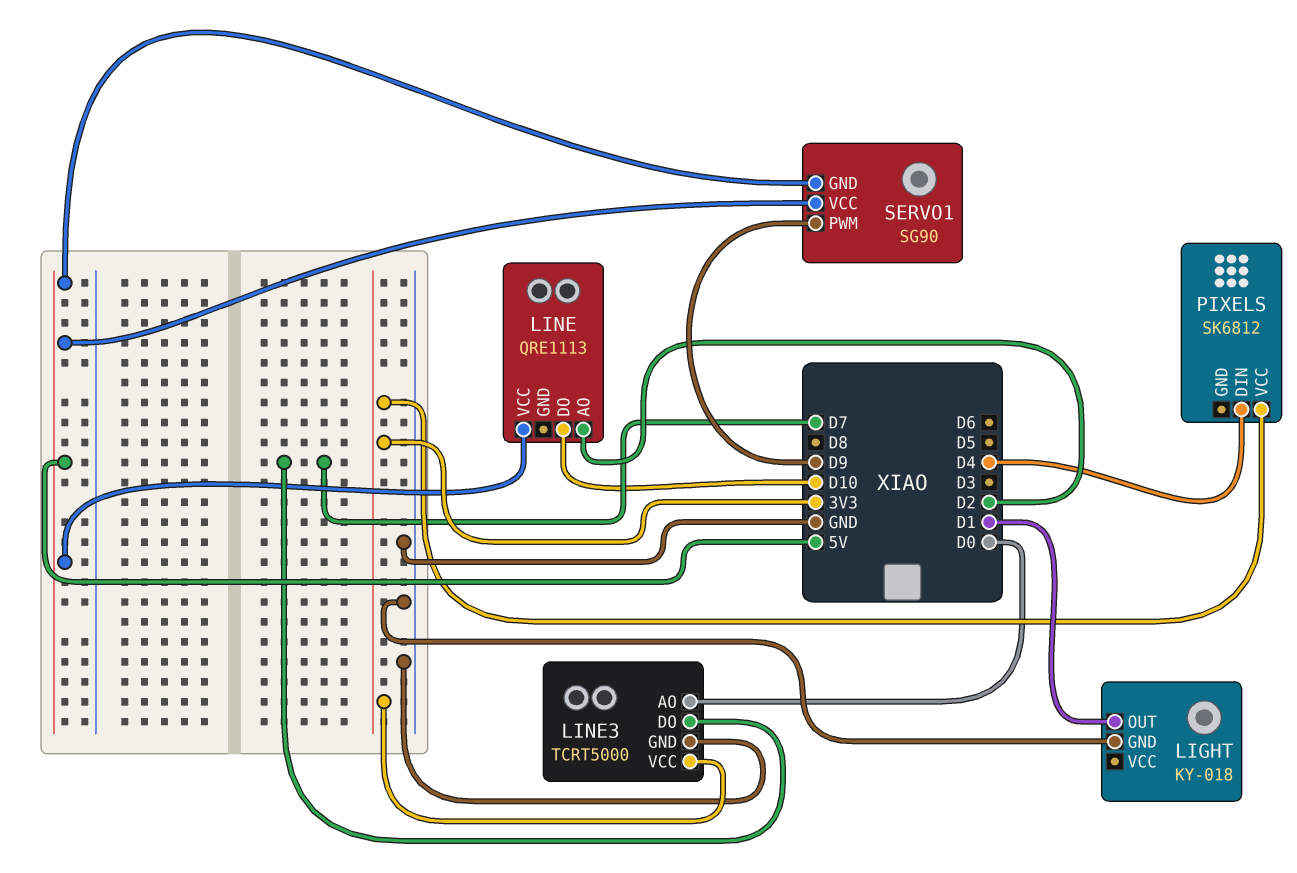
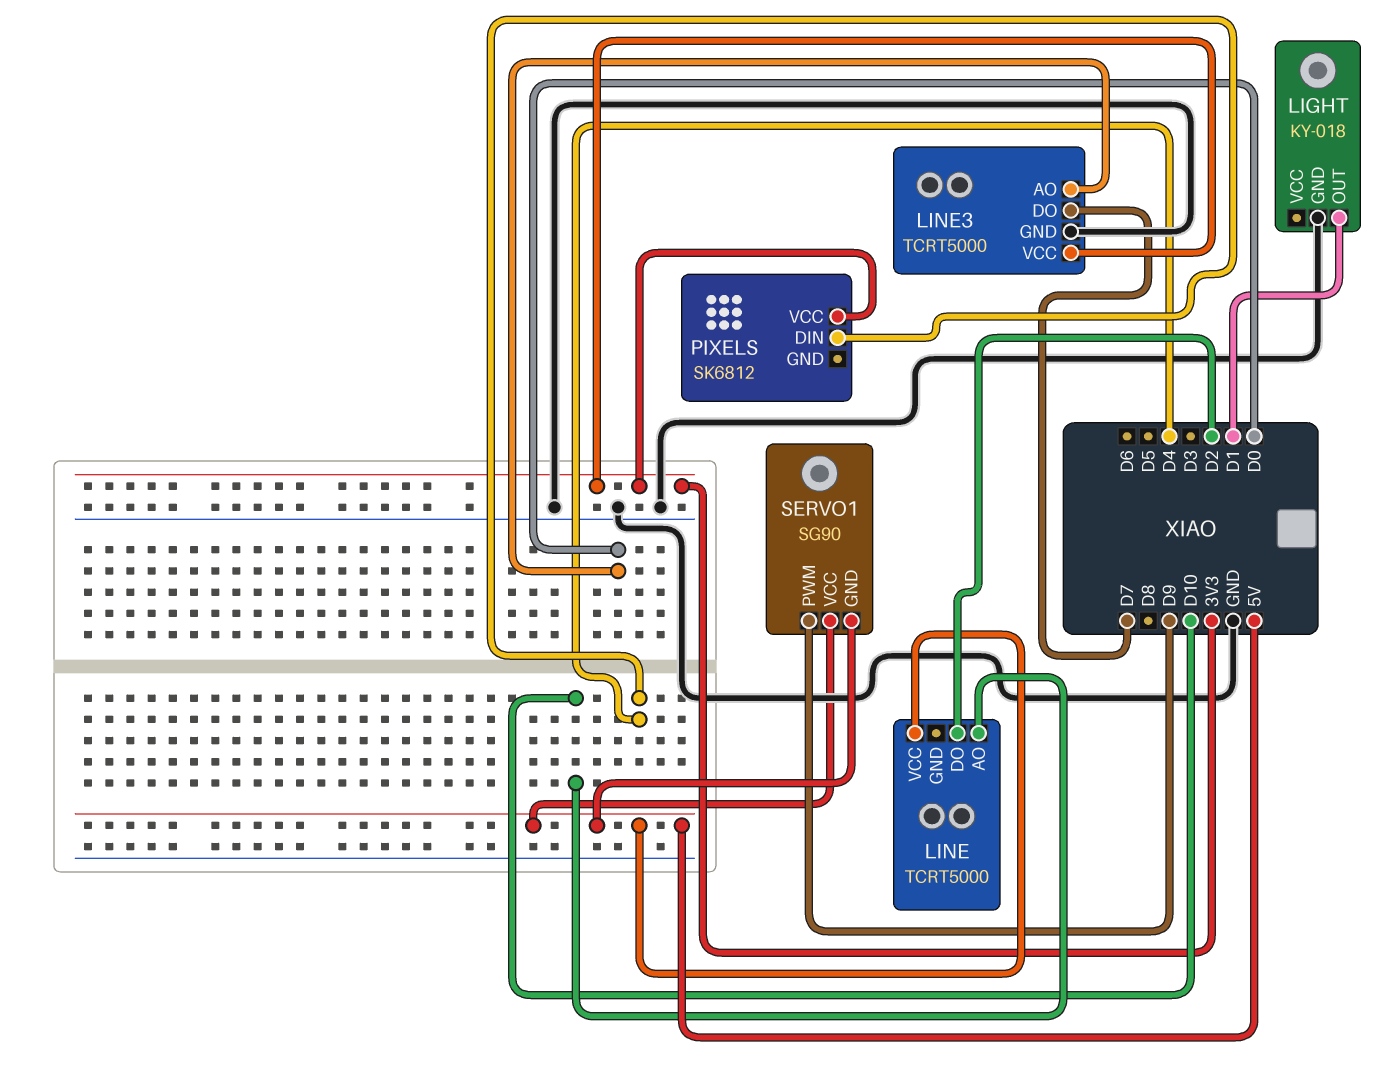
LINE: QRE1113 -> TCRT5000
LINE pin AO: D2 -> D10
LINE pin DO: D10 -> D2

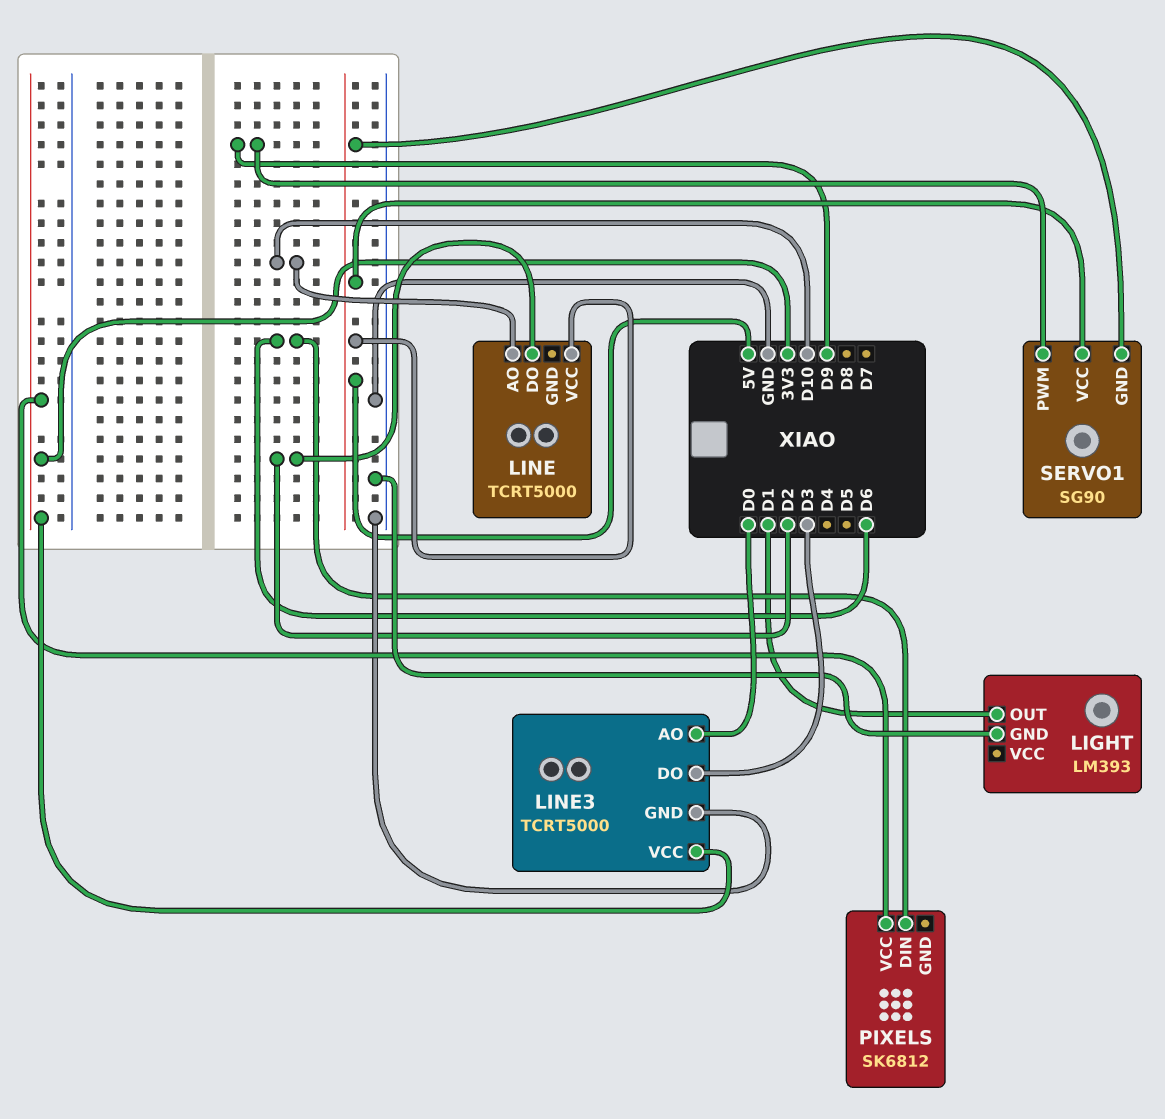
LIGHT: KY-018 -> LM393
LINE3 pin DO: D7 -> D3
PIXELS pin DIN: D4 -> D6

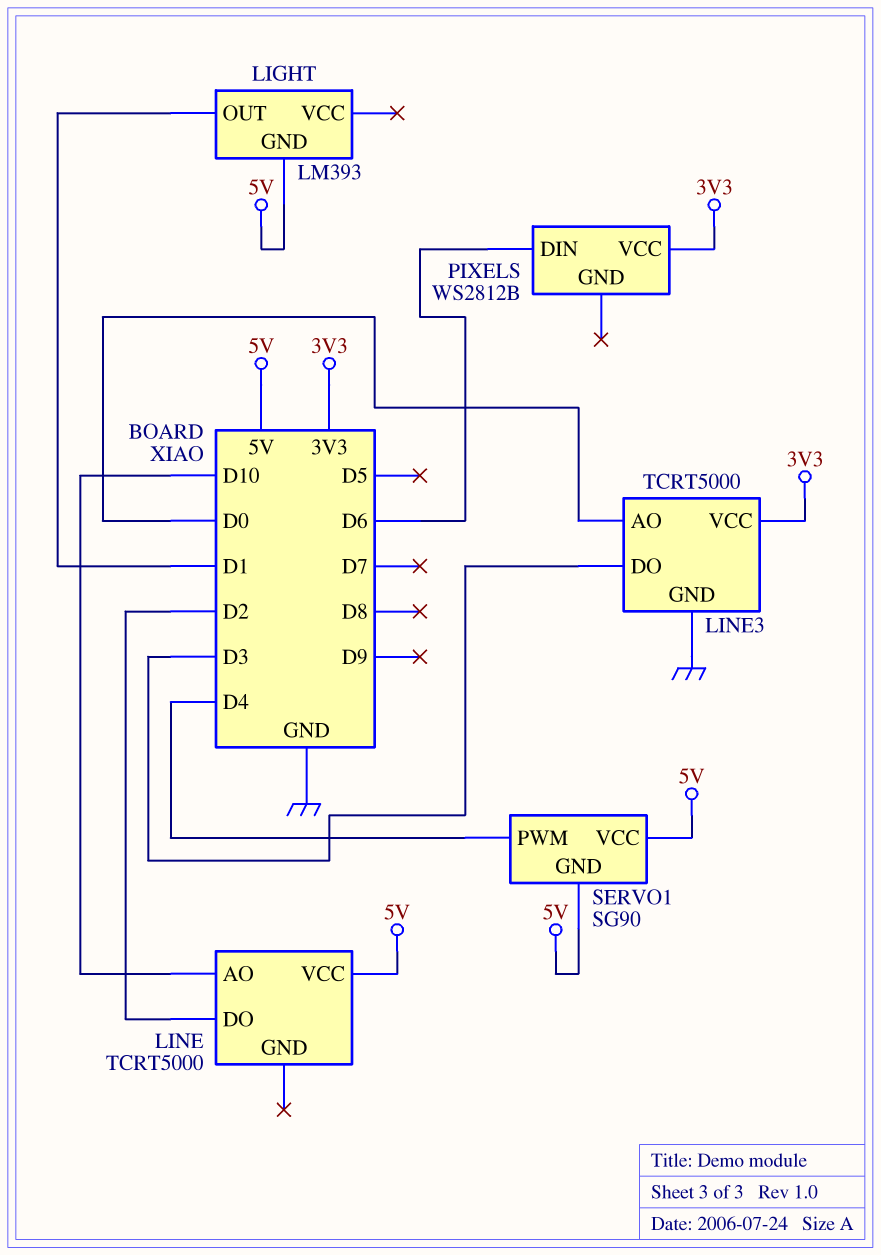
LIGHT pin GND: GND -> 5V
PIXELS: SK6812 -> WS2812B
SERVO1 pin PWM: D9 -> D4

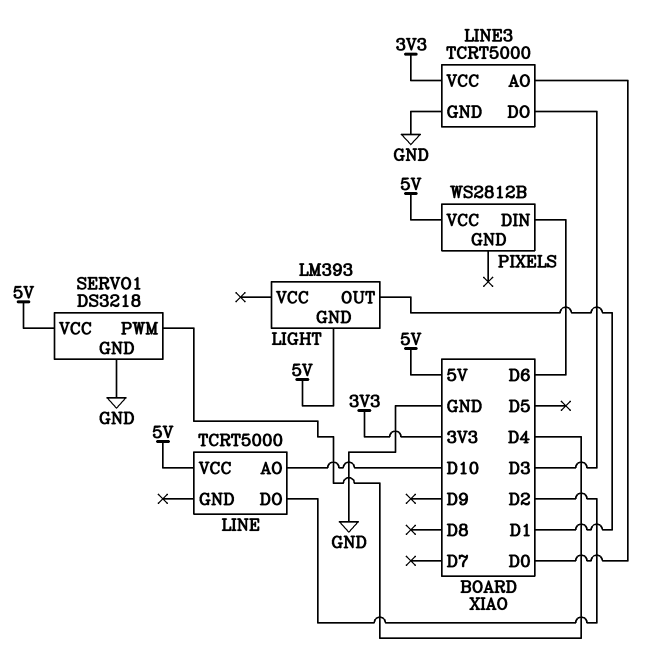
PIXELS pin VCC: 3V3 -> 5V
SERVO1: SG90 -> DS3218
SERVO1 pin GND: 5V -> GND

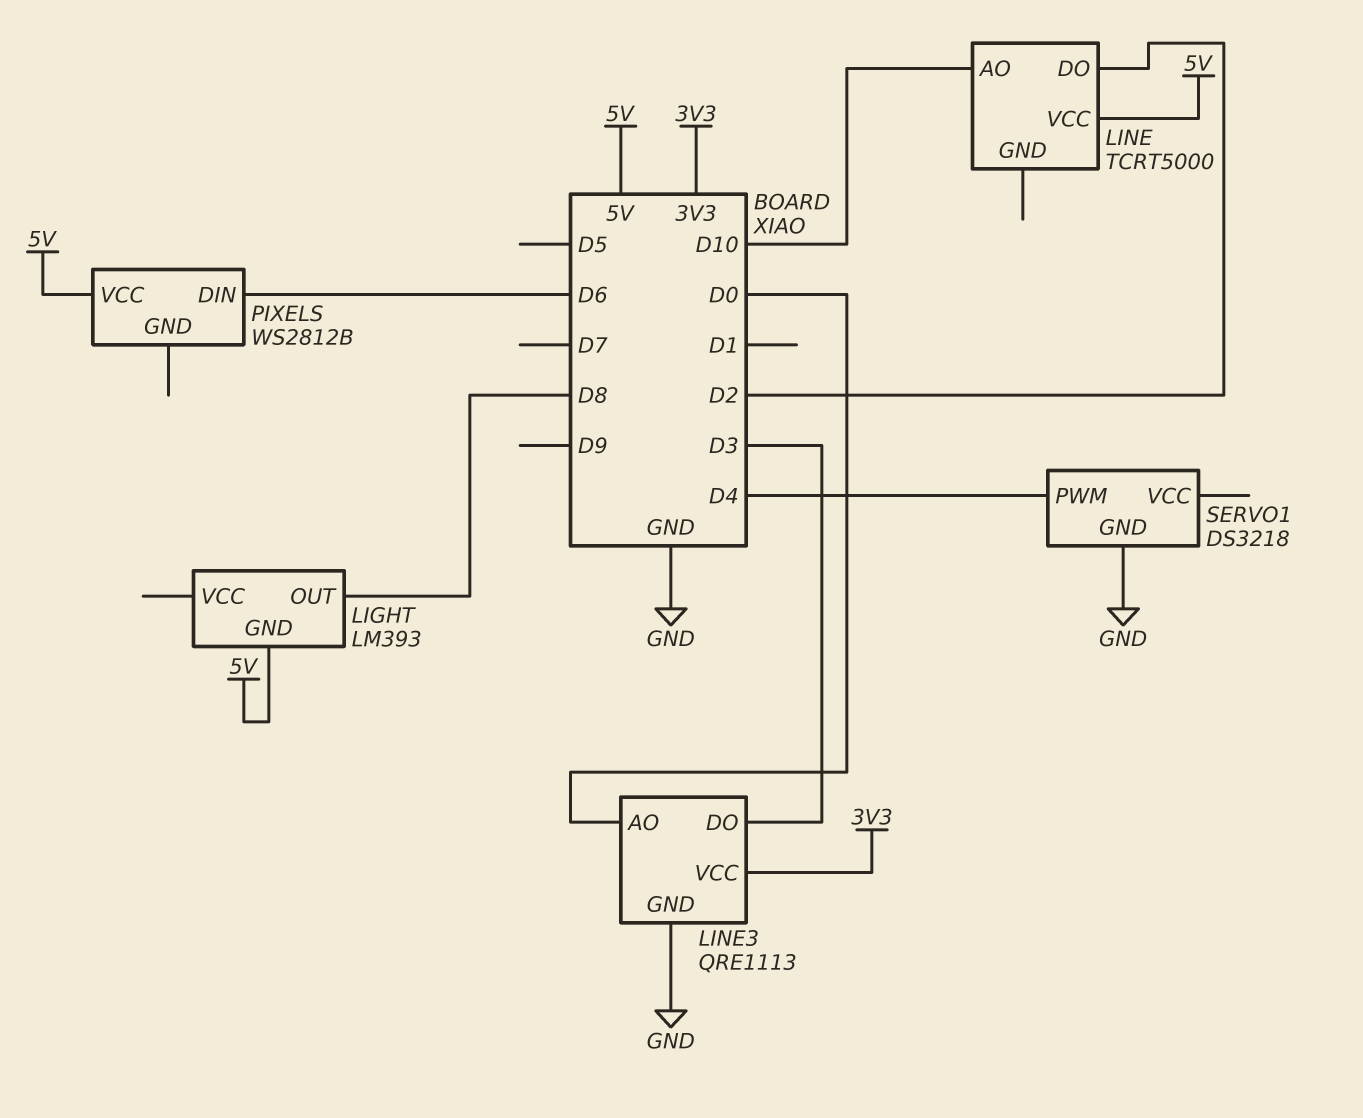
LIGHT pin OUT: D1 -> D8
LINE3: TCRT5000 -> QRE1113
SERVO1 pin VCC: 5V -> none

